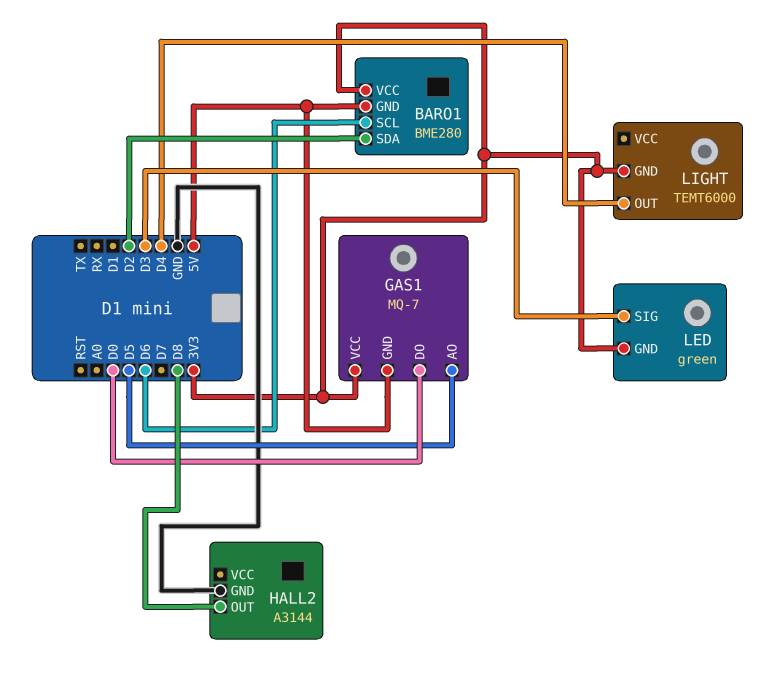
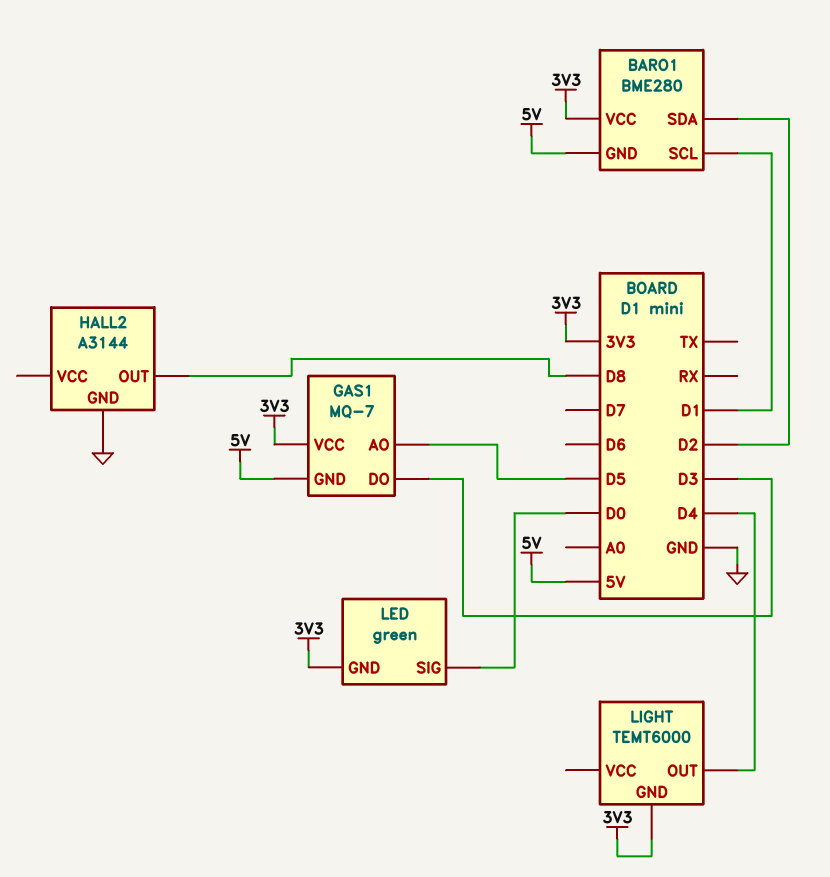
BARO1 pin SCL: D6 -> D1
GAS1 pin DO: D0 -> D3
LED pin SIG: D3 -> D0

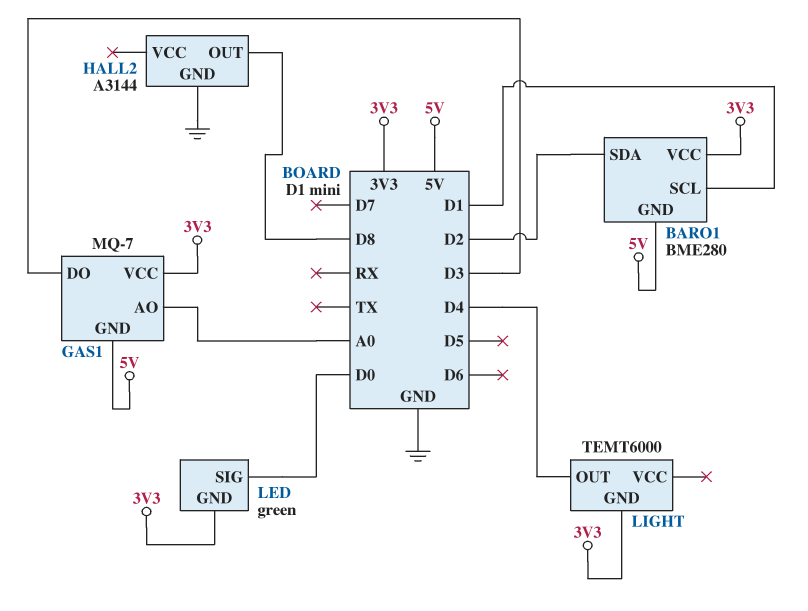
GAS1 pin AO: D5 -> A0

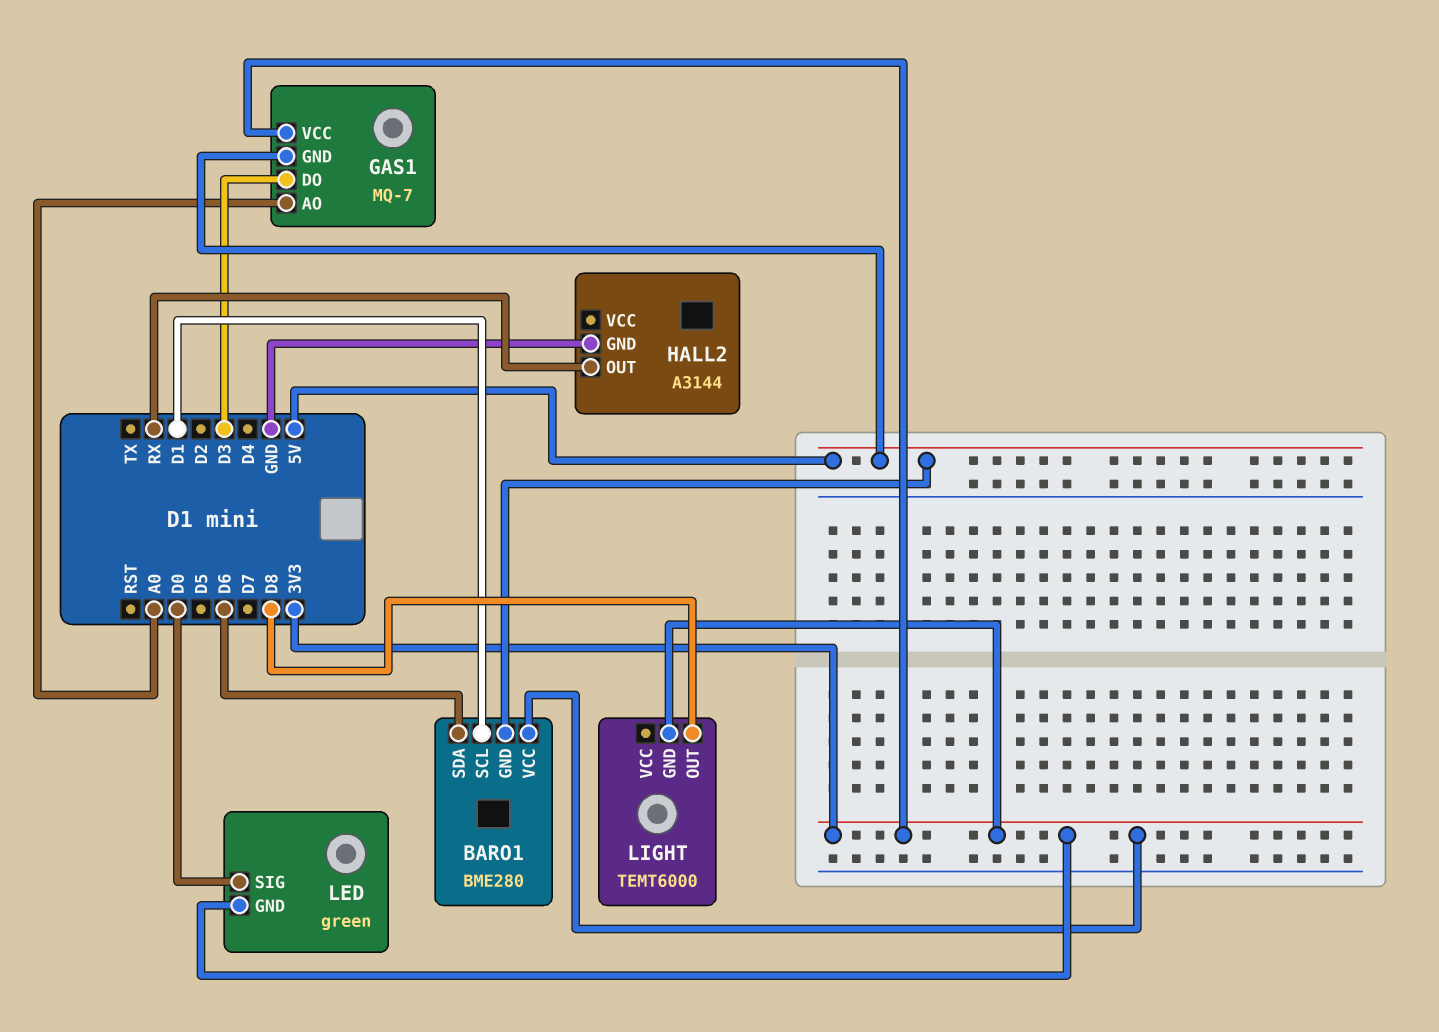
BARO1 pin SDA: D2 -> D6
HALL2 pin OUT: D8 -> RX
LIGHT pin OUT: D4 -> D8

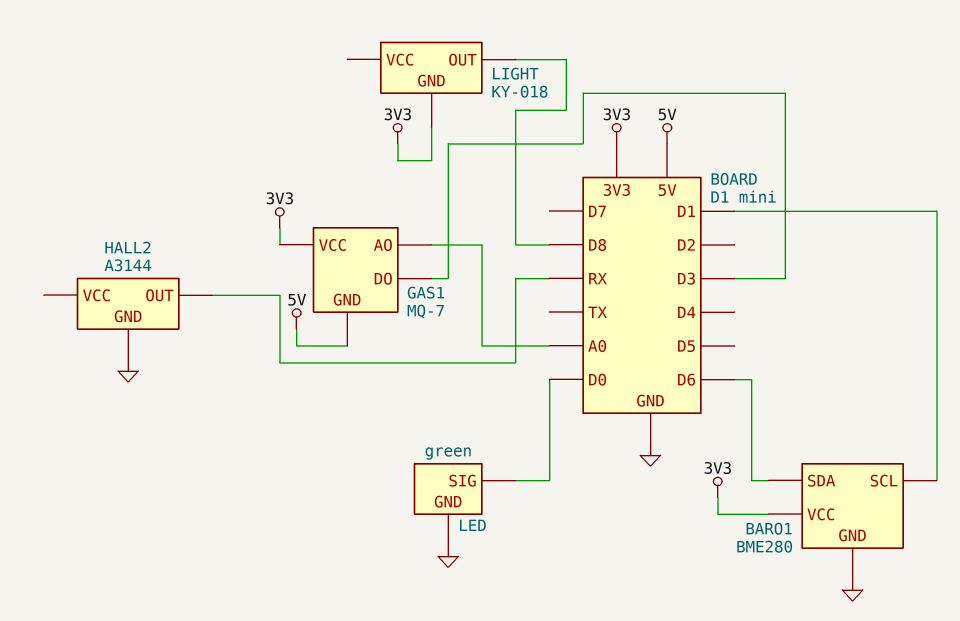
BARO1 pin GND: 5V -> GND
LED pin GND: 3V3 -> GND
LIGHT: TEMT6000 -> KY-018

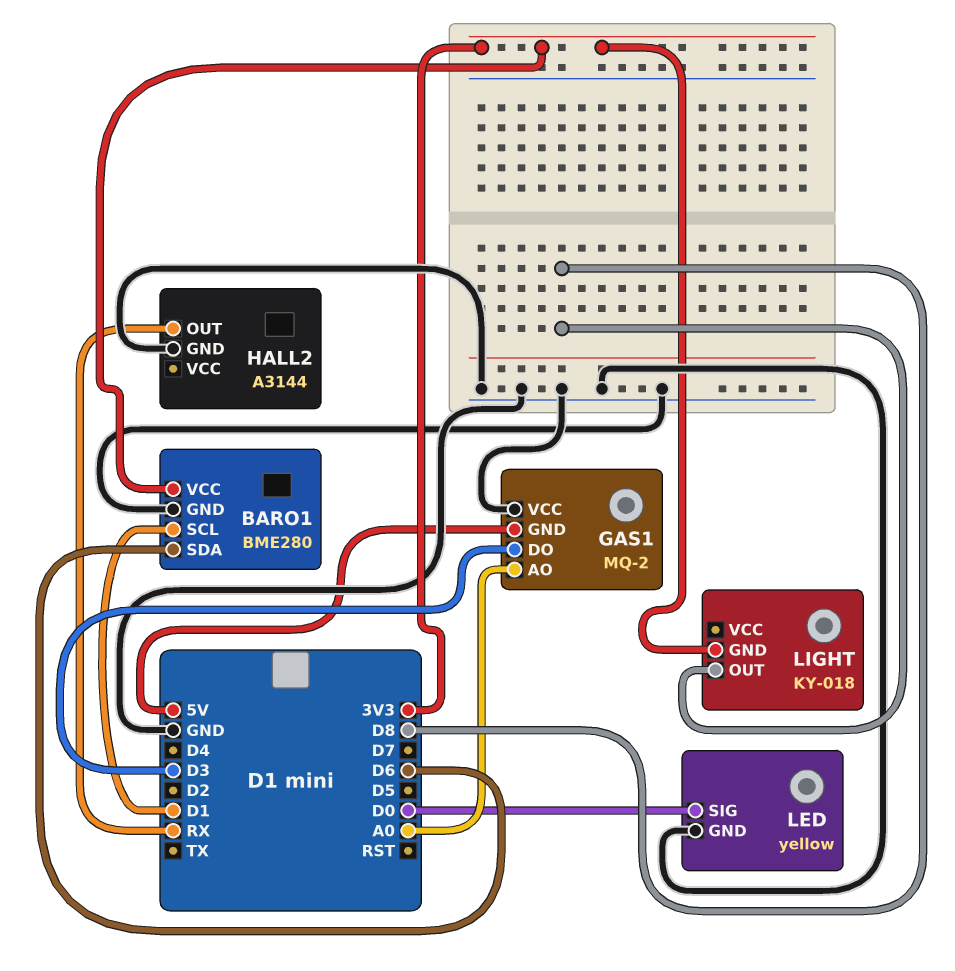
GAS1: MQ-7 -> MQ-2
GAS1 pin VCC: 3V3 -> GND
LED: green -> yellow

